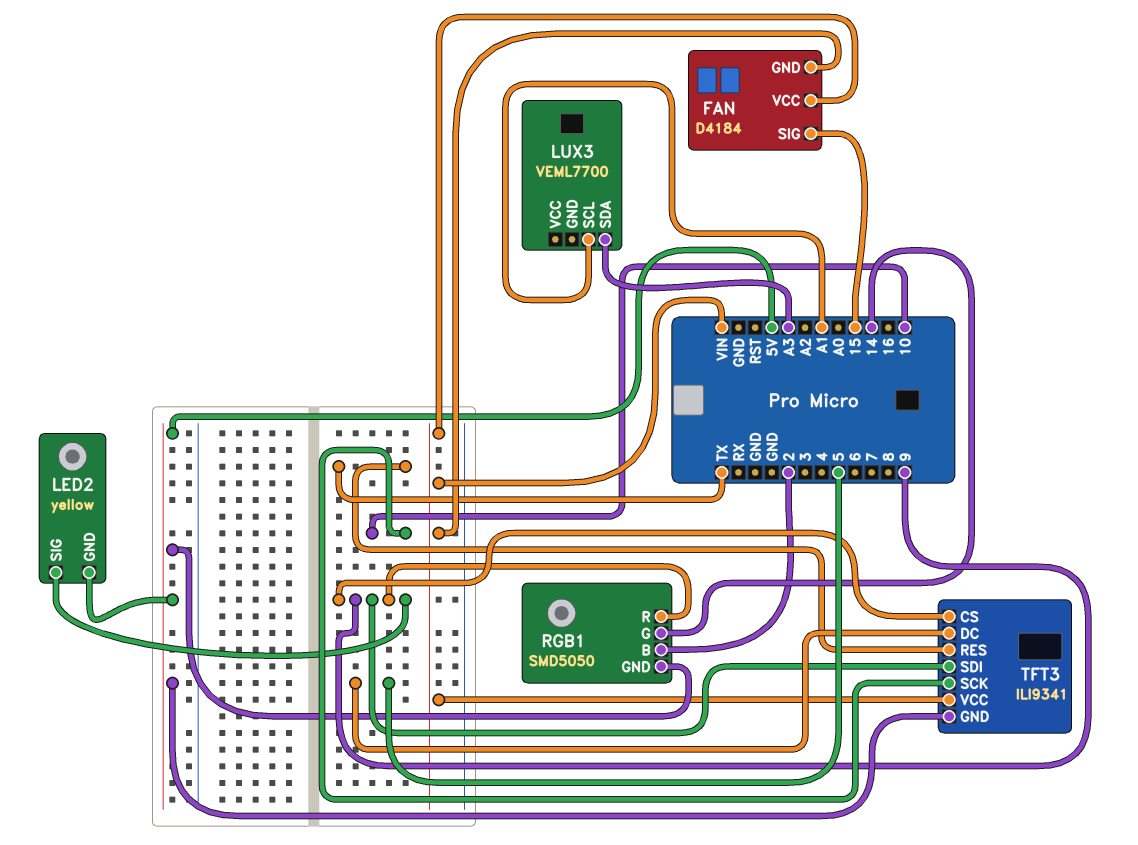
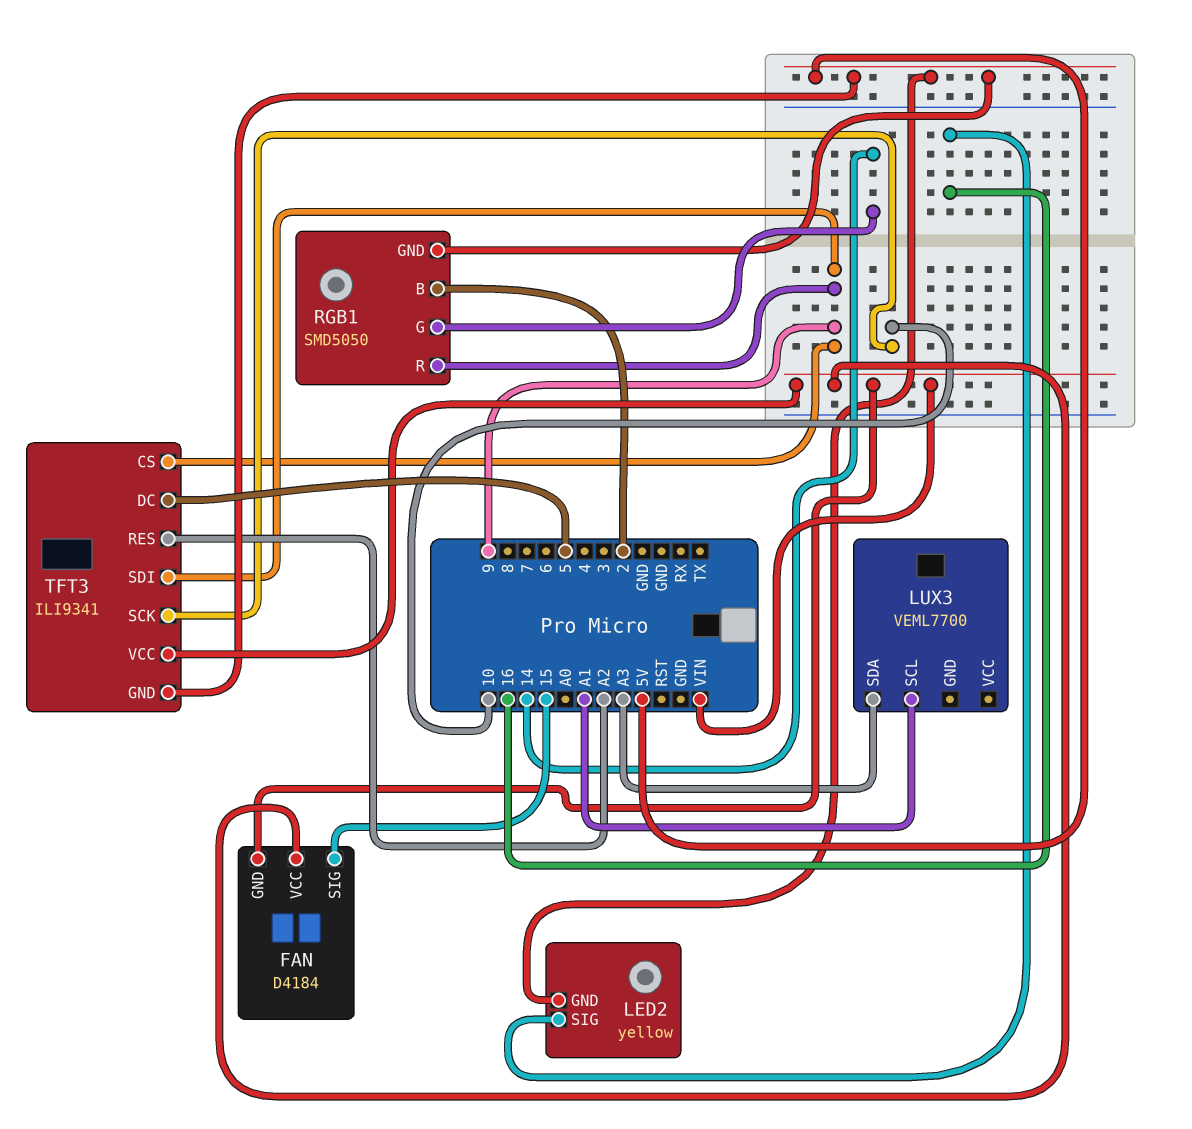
LED2 pin SIG: 9 -> 16
TFT3 pin RES: TX -> A2

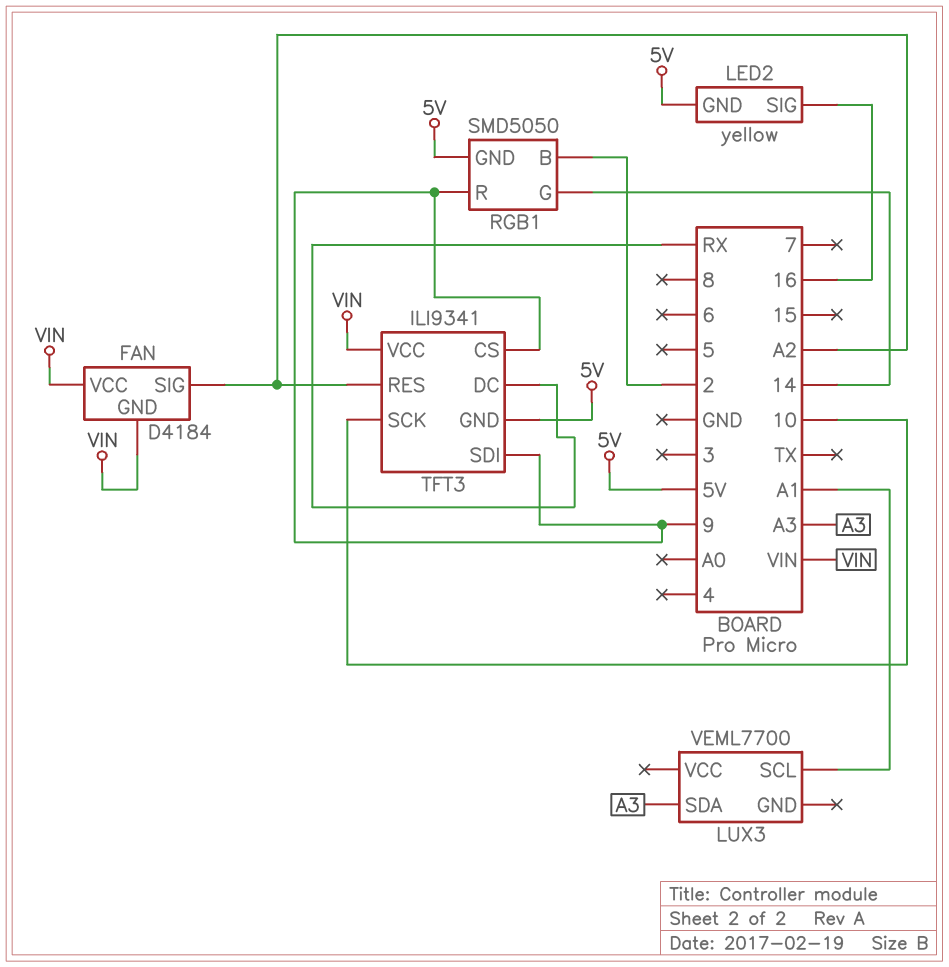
FAN pin SIG: 15 -> A2
TFT3 pin DC: 5 -> RX

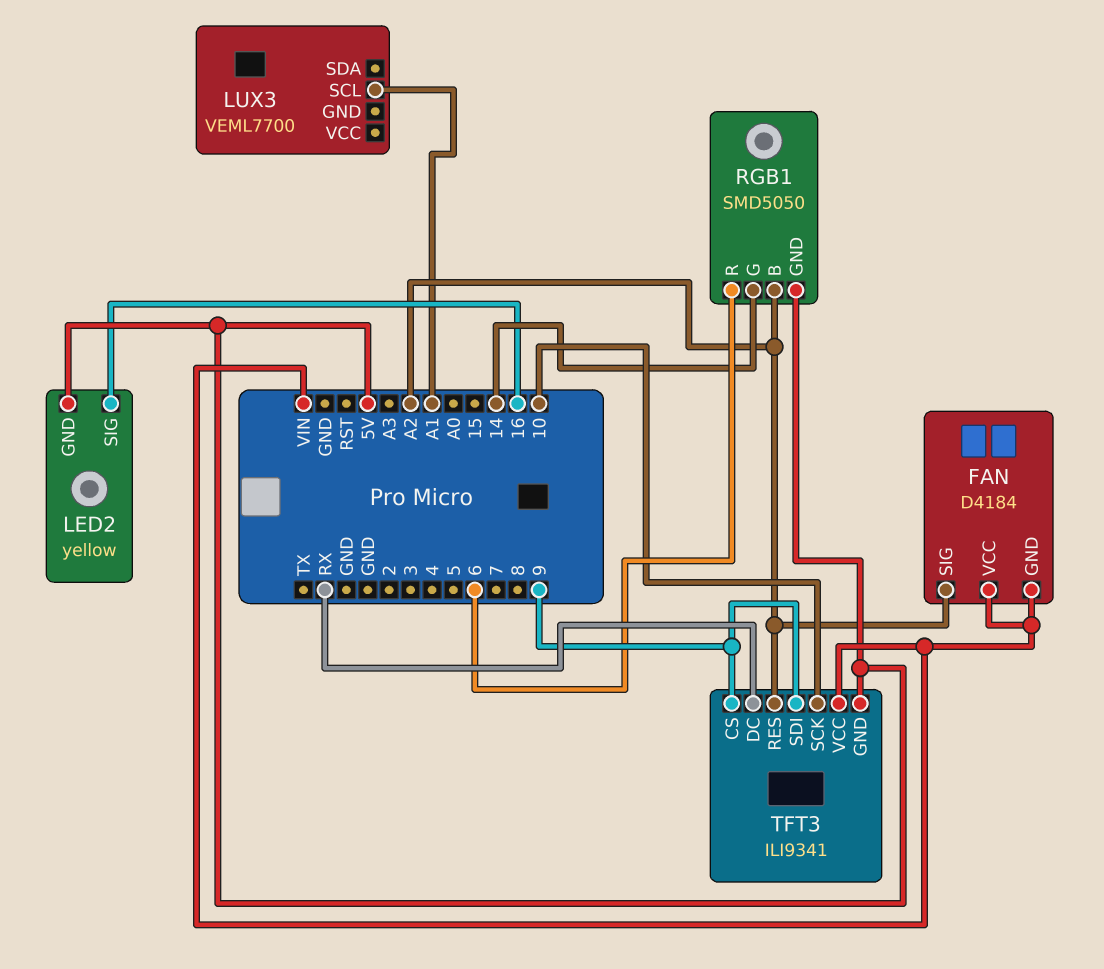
LUX3 pin SDA: A3 -> none
RGB1 pin B: 2 -> A2
RGB1 pin R: 9 -> 6

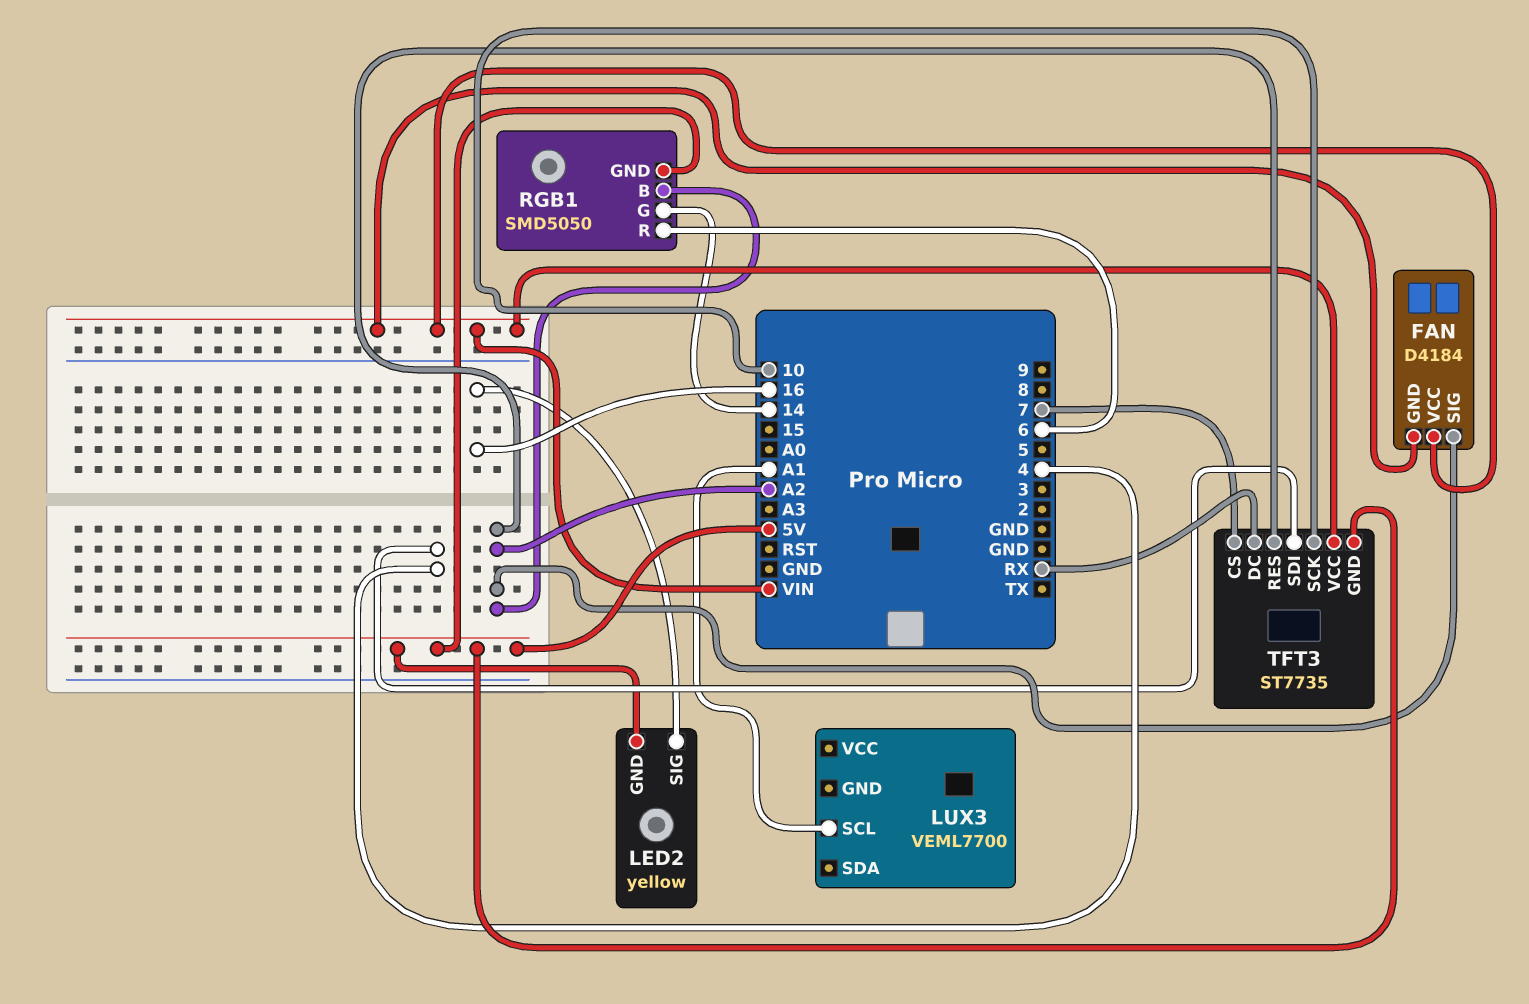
TFT3: ILI9341 -> ST7735
TFT3 pin CS: 9 -> 7
TFT3 pin SDI: 9 -> 4

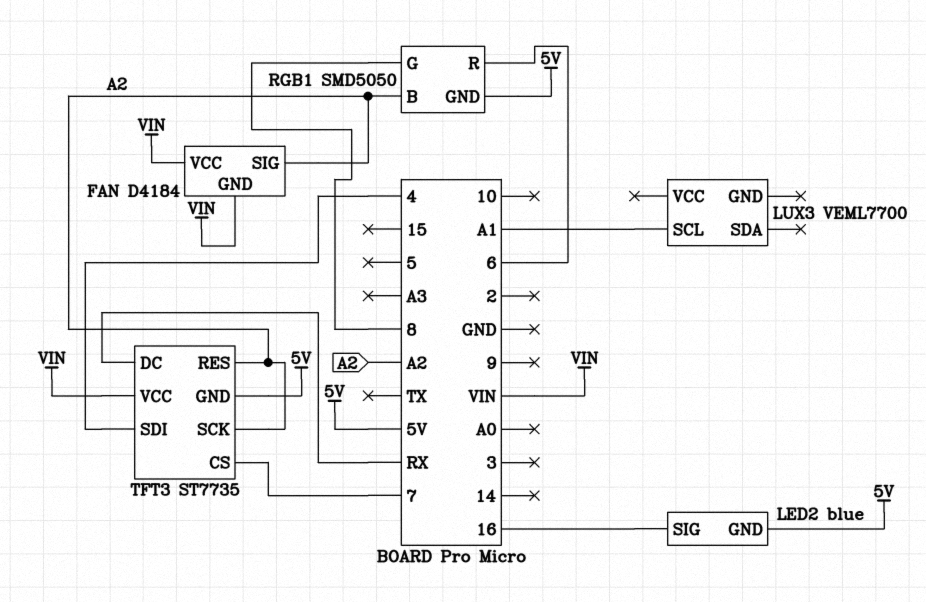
LED2: yellow -> blue
RGB1 pin G: 14 -> 8
TFT3 pin SCK: 10 -> A2

